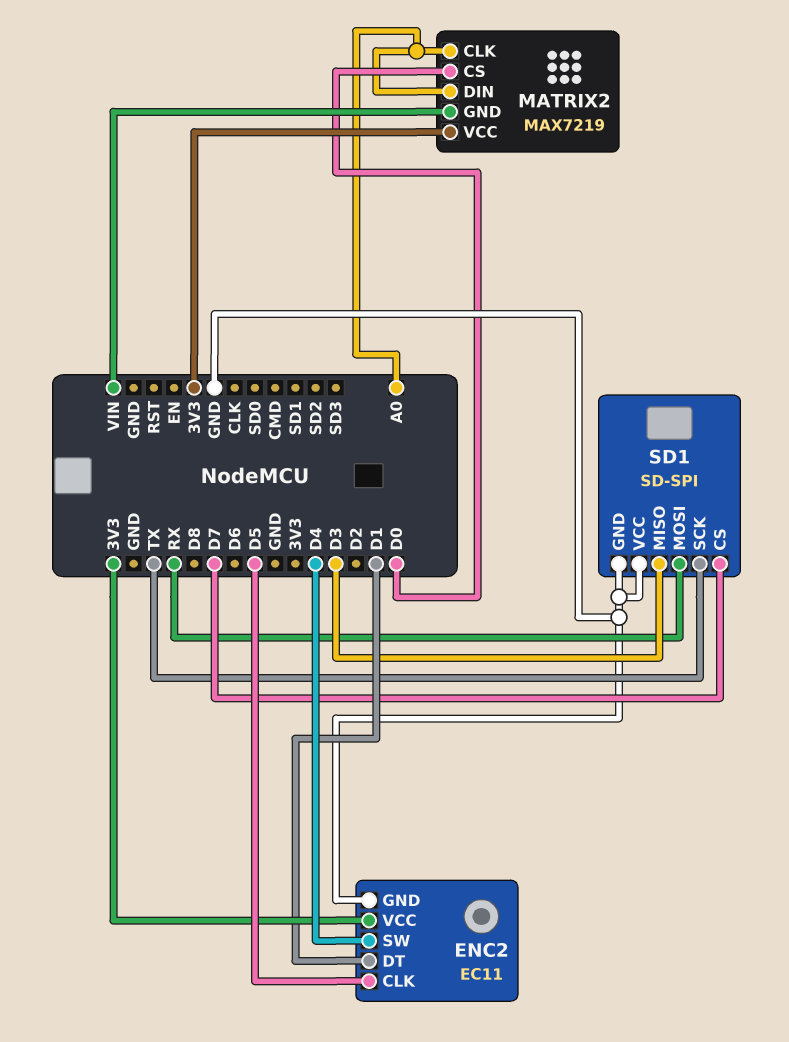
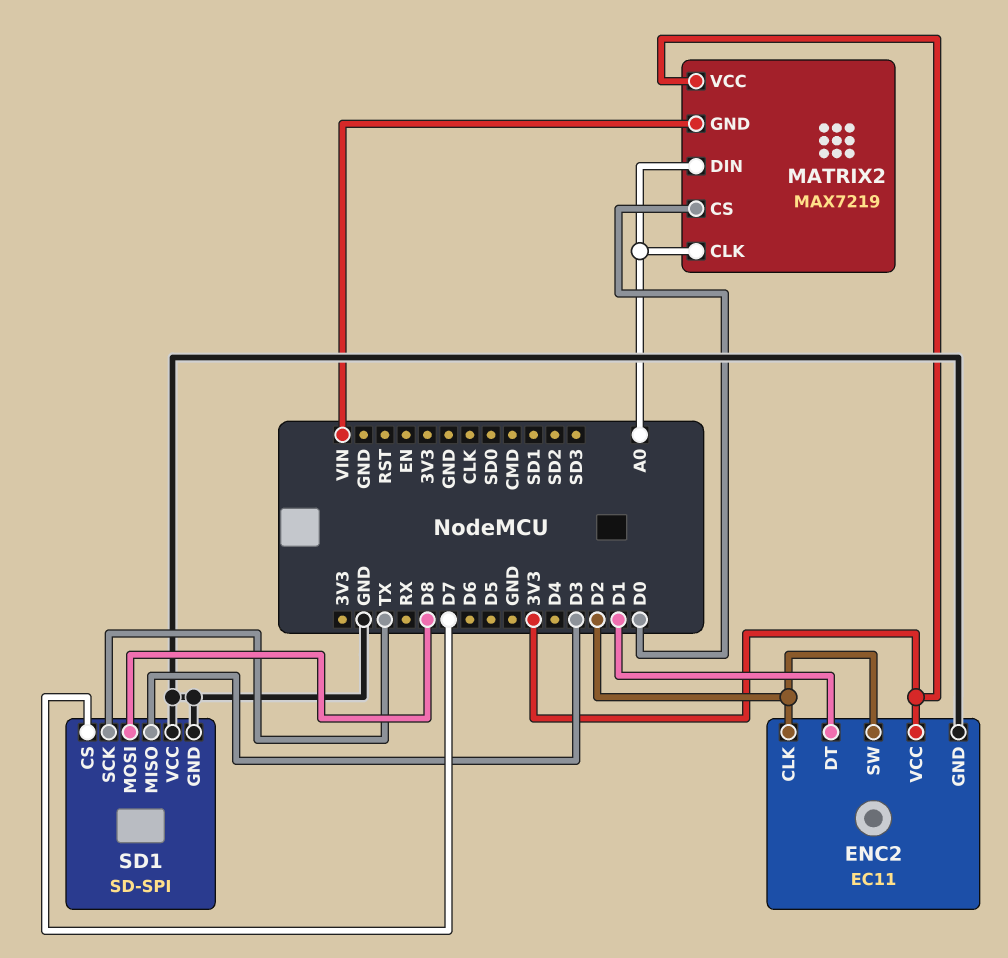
ENC2 pin CLK: D5 -> D2
ENC2 pin SW: D4 -> D2
SD1 pin MOSI: RX -> D8

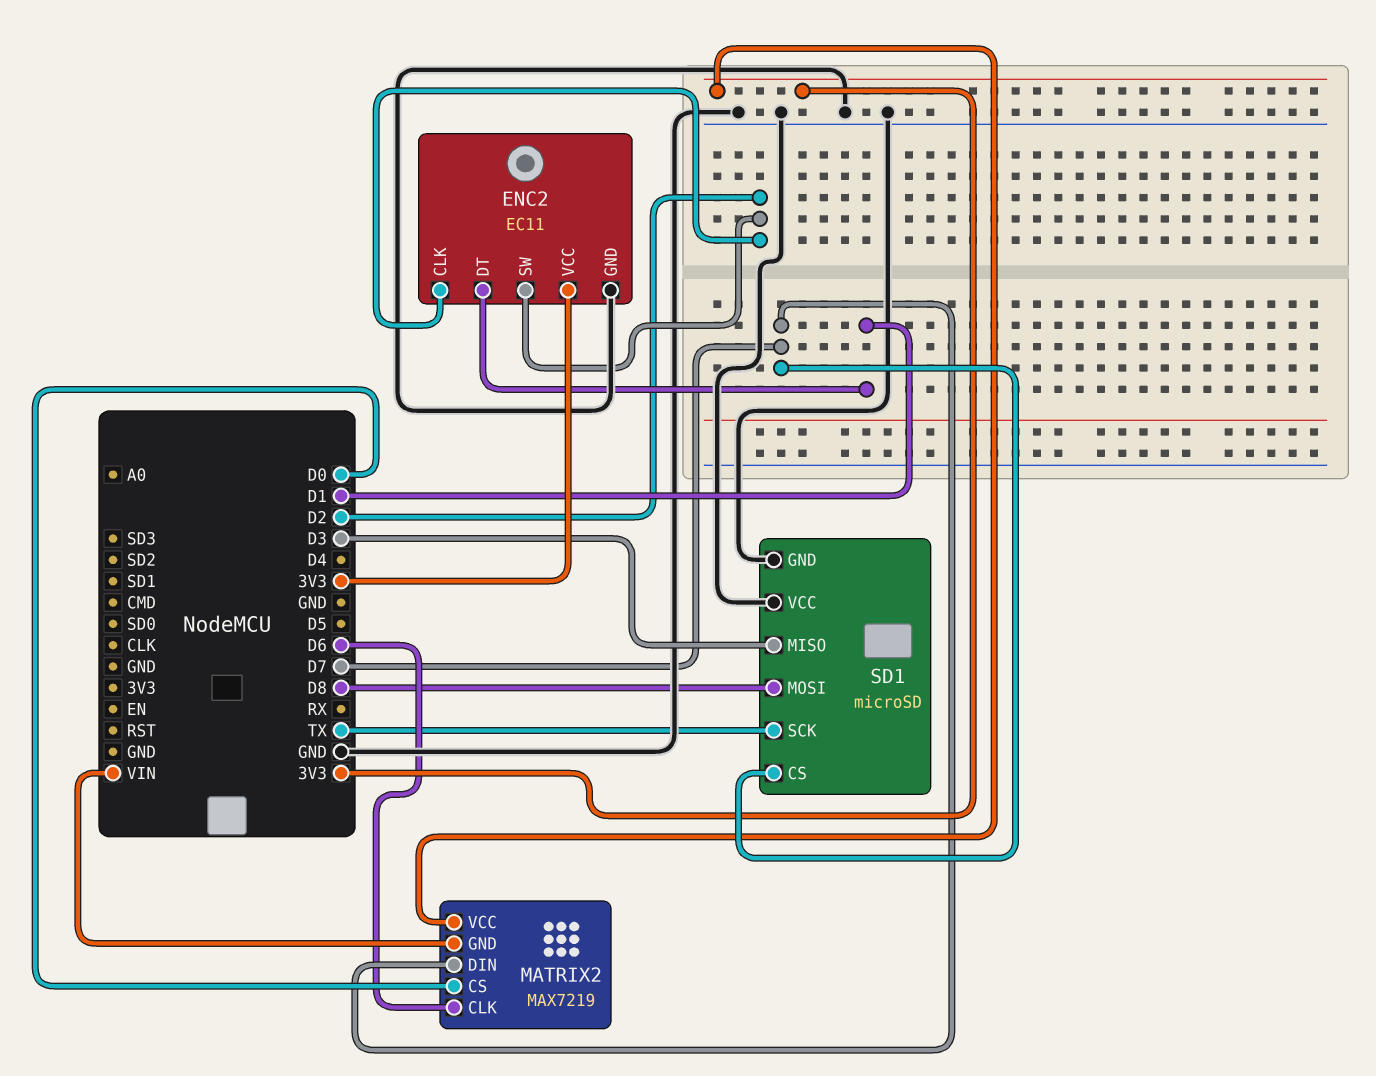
MATRIX2 pin CLK: A0 -> D6
MATRIX2 pin DIN: A0 -> D7
SD1: SD-SPI -> microSD

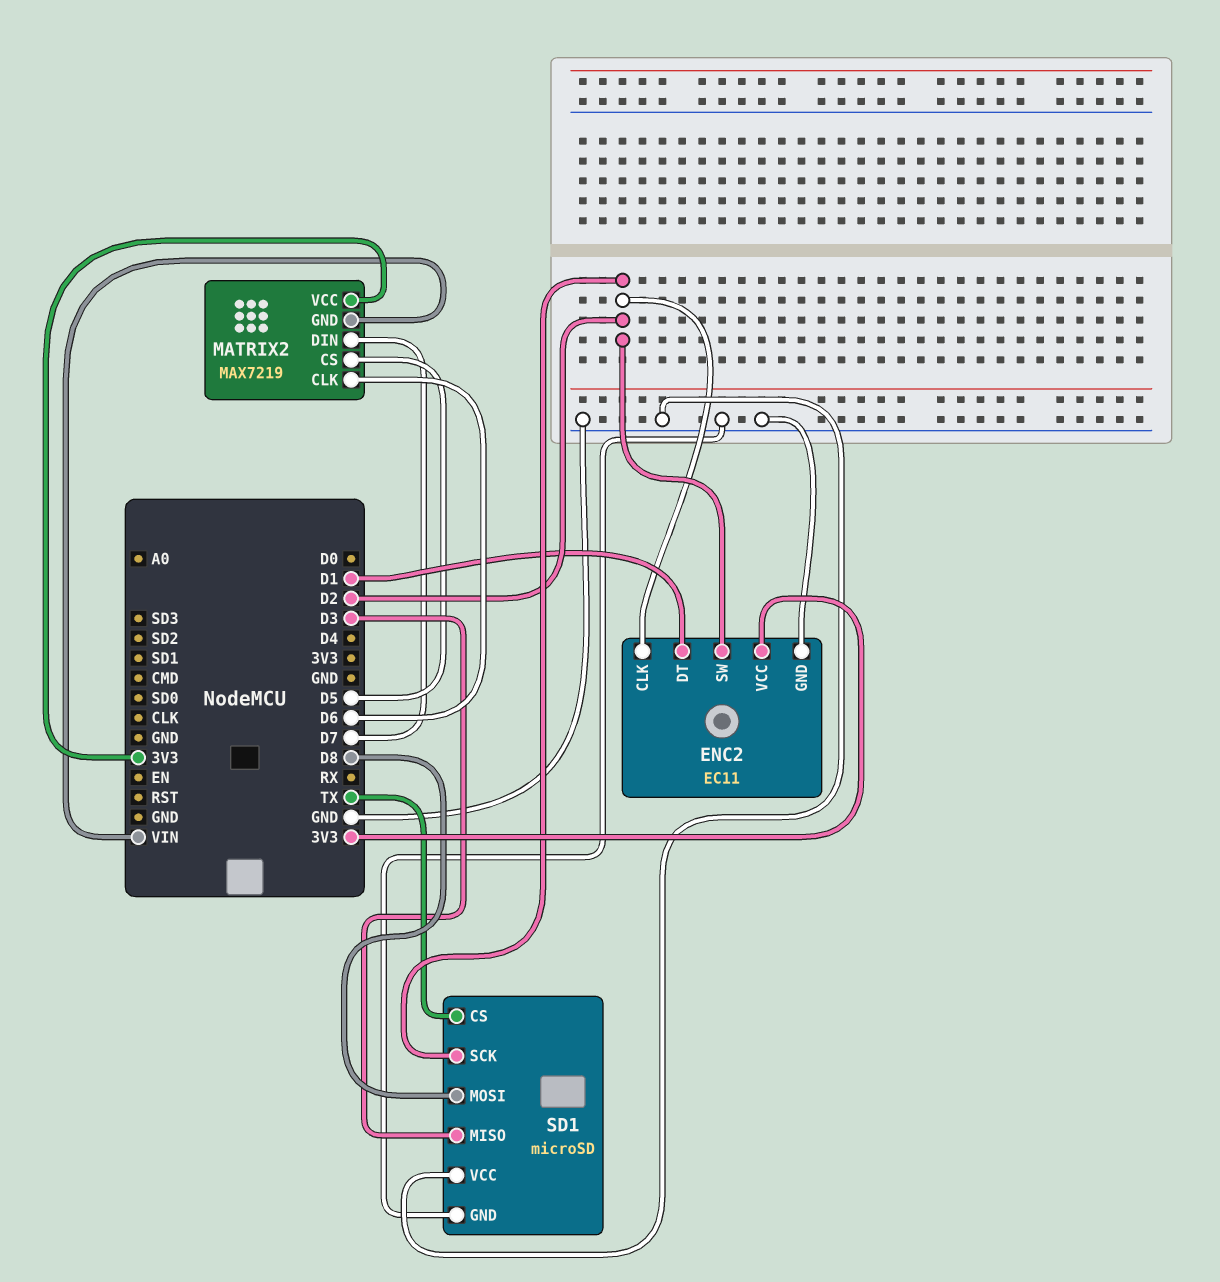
MATRIX2 pin CS: D0 -> D5
SD1 pin CS: D7 -> TX
SD1 pin SCK: TX -> D2

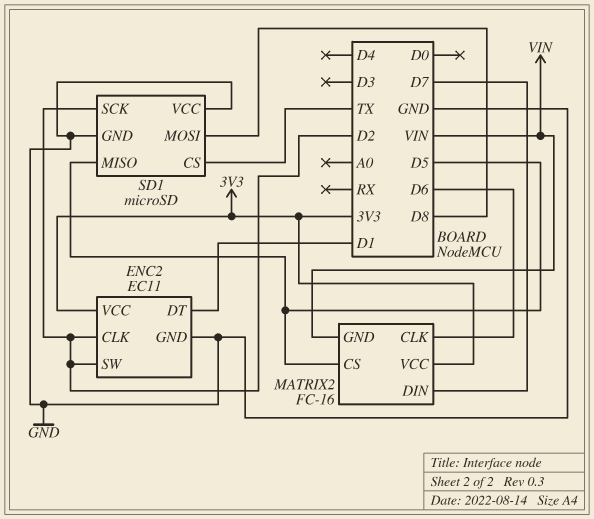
MATRIX2: MAX7219 -> FC-16
SD1 pin MISO: D3 -> D5

